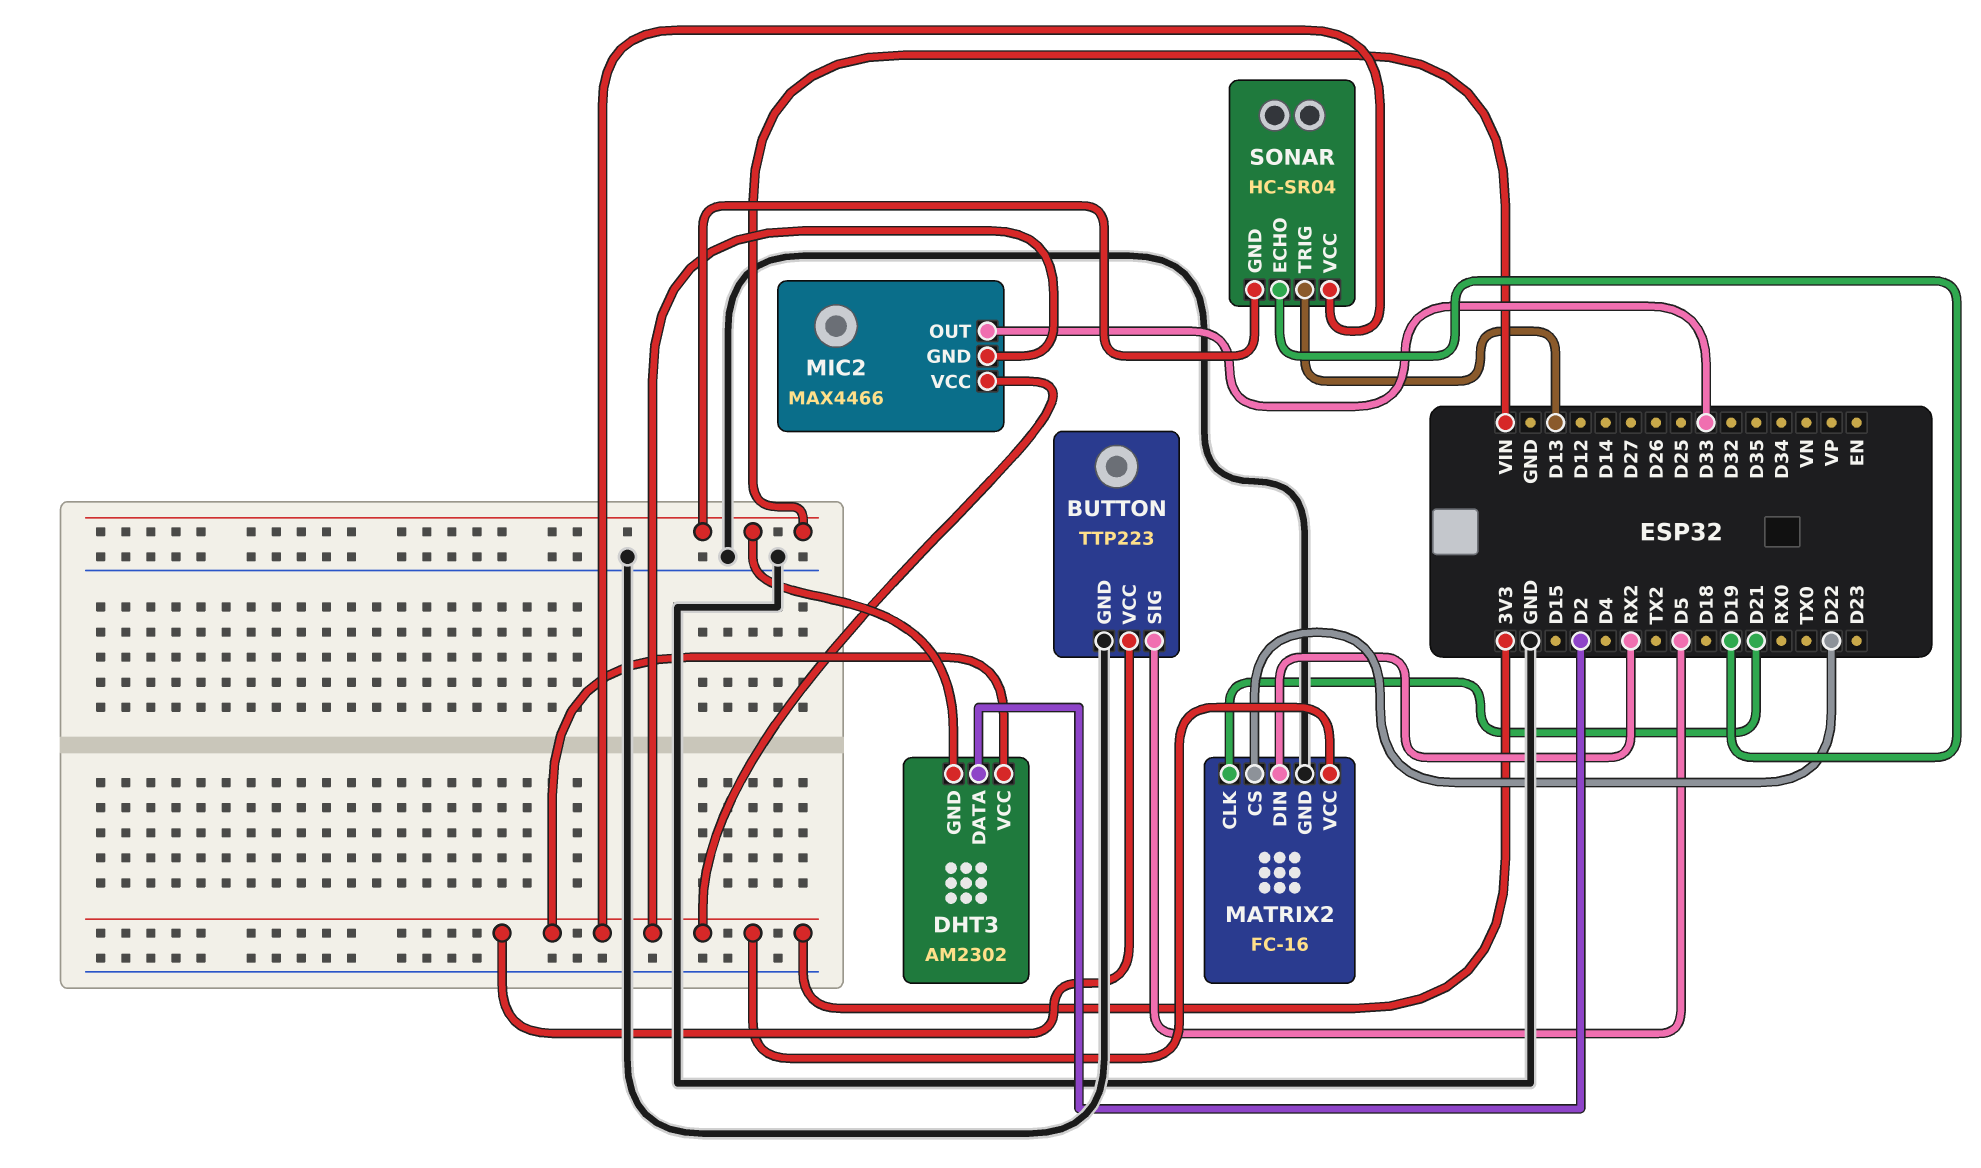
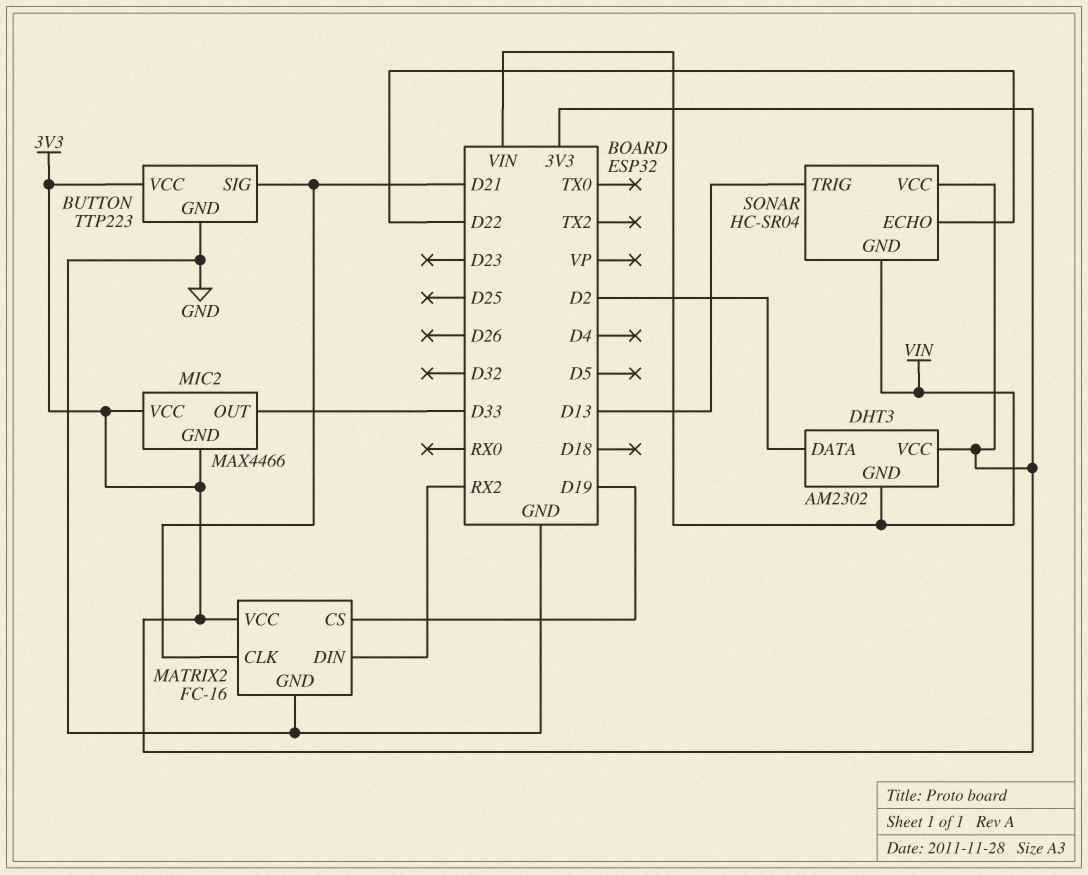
BUTTON pin SIG: D5 -> D21
MATRIX2 pin CS: D22 -> D19
SONAR pin ECHO: D19 -> D22

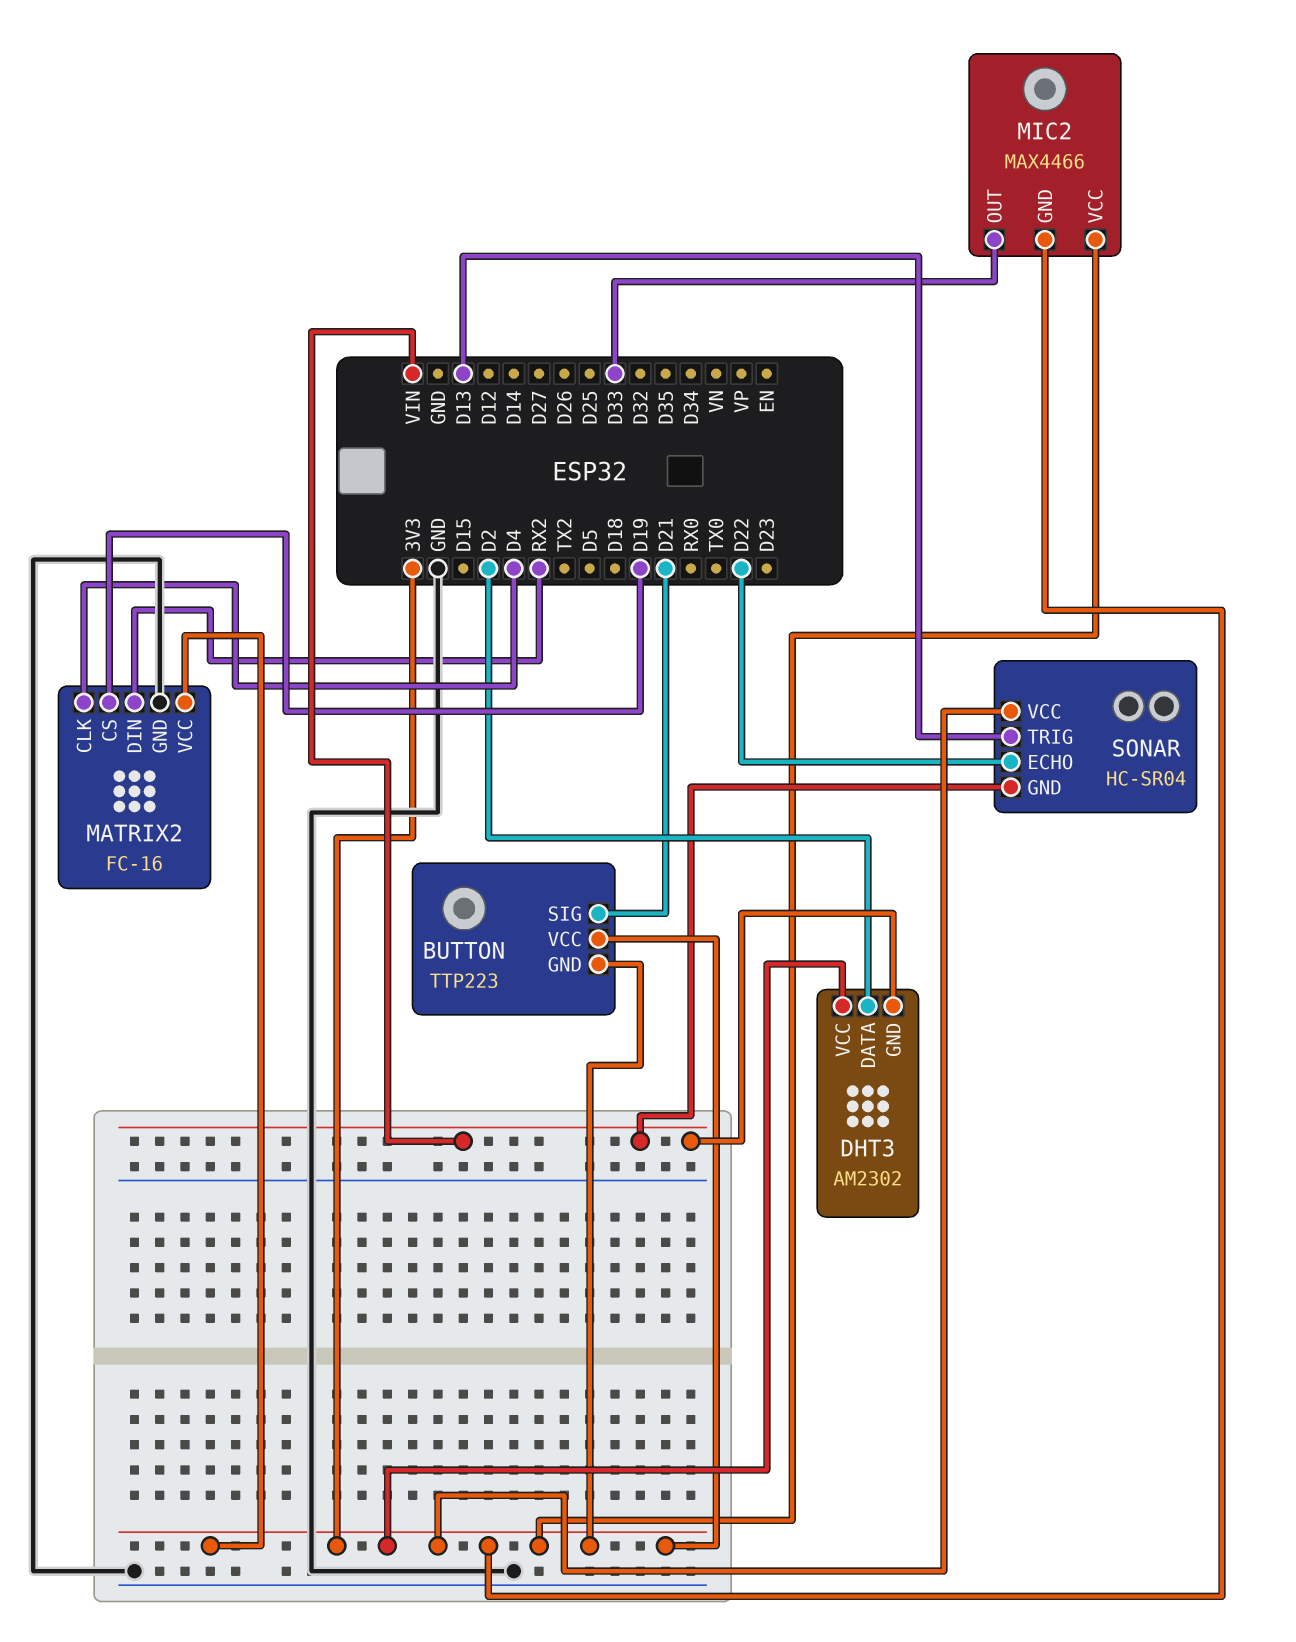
BUTTON pin GND: GND -> 3V3
MATRIX2 pin CLK: D21 -> D4

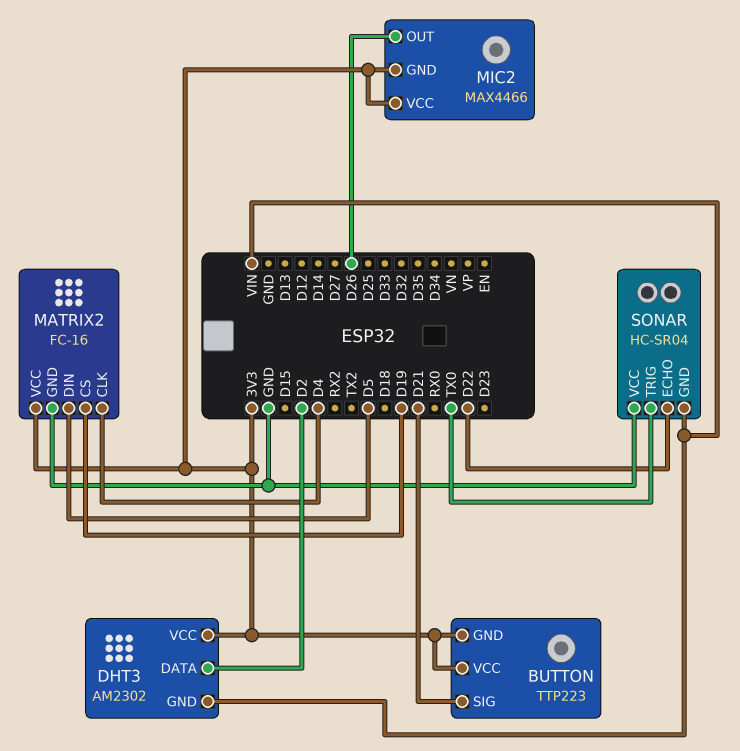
MATRIX2 pin DIN: RX2 -> D5
MIC2 pin OUT: D33 -> D26
SONAR pin TRIG: D13 -> TX0
SONAR pin VCC: 3V3 -> GND

